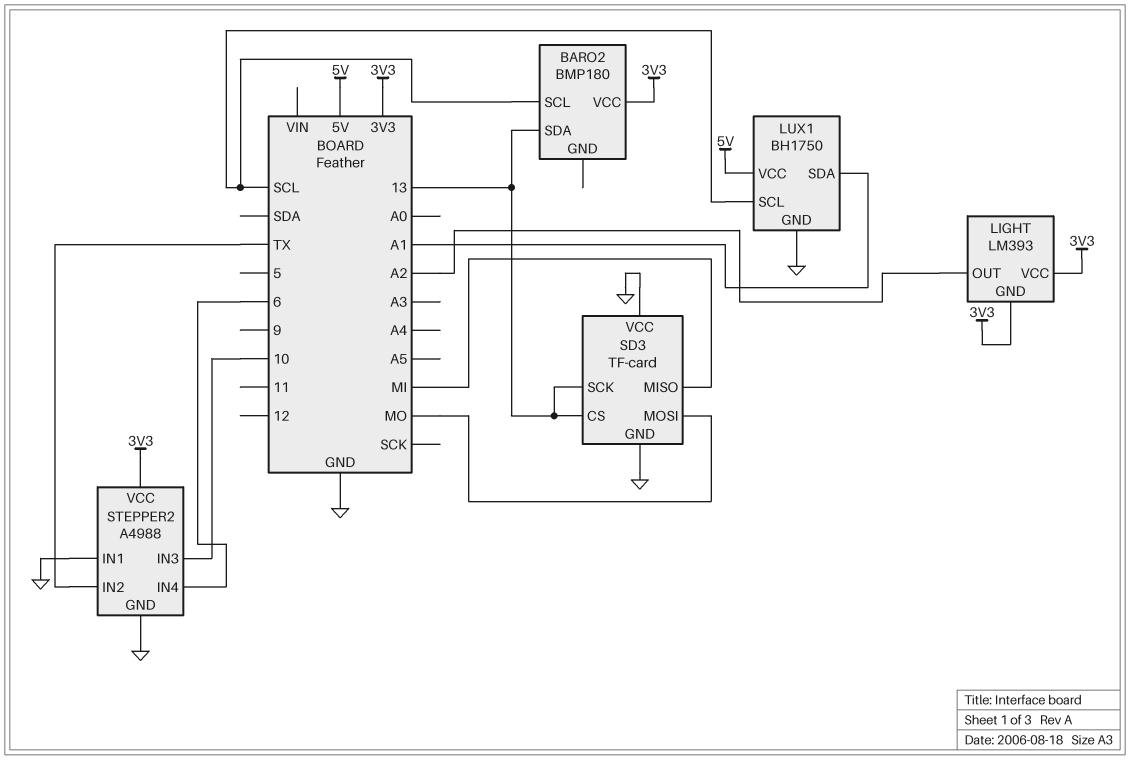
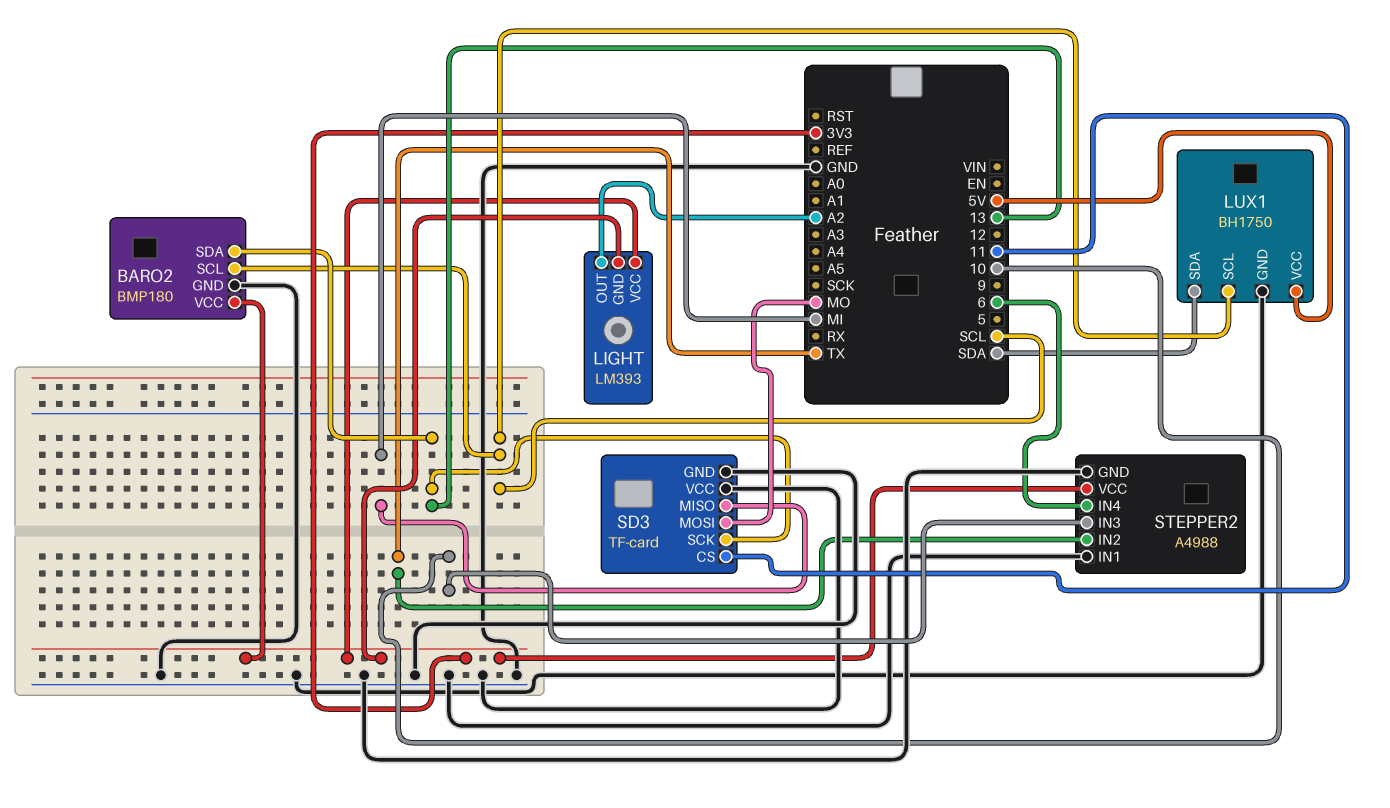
BARO2 pin GND: none -> GND
LUX1 pin SDA: A1 -> SDA
SD3 pin CS: 13 -> 11

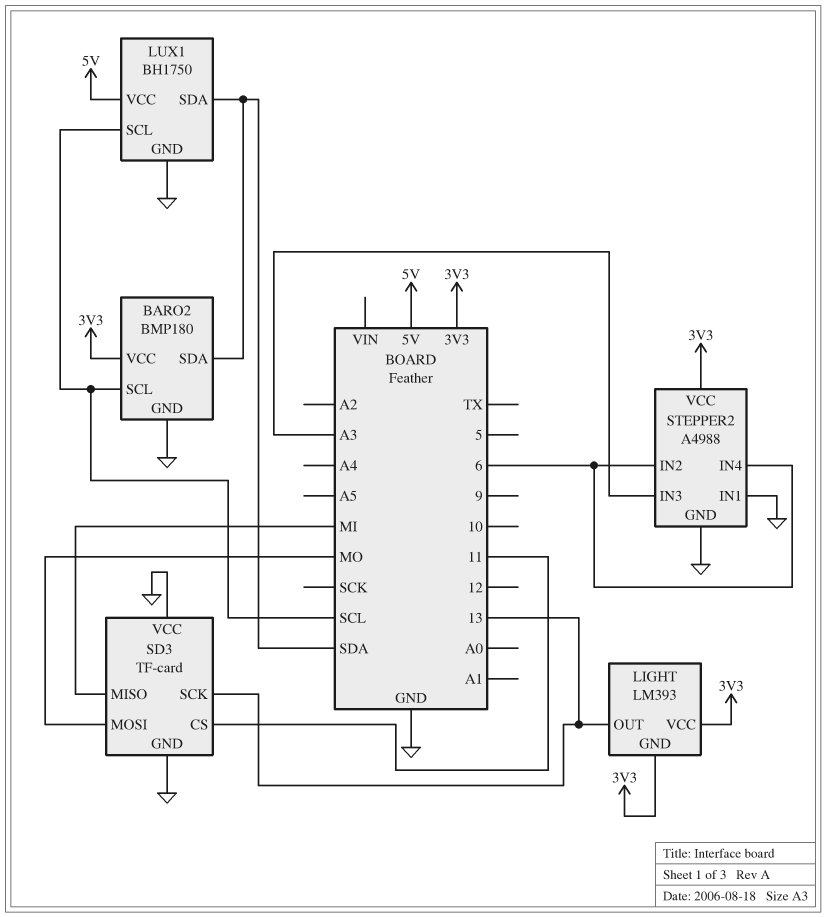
BARO2 pin SDA: 13 -> SDA
LIGHT pin OUT: A2 -> 13
STEPPER2 pin IN2: TX -> 6
STEPPER2 pin IN3: 10 -> A3

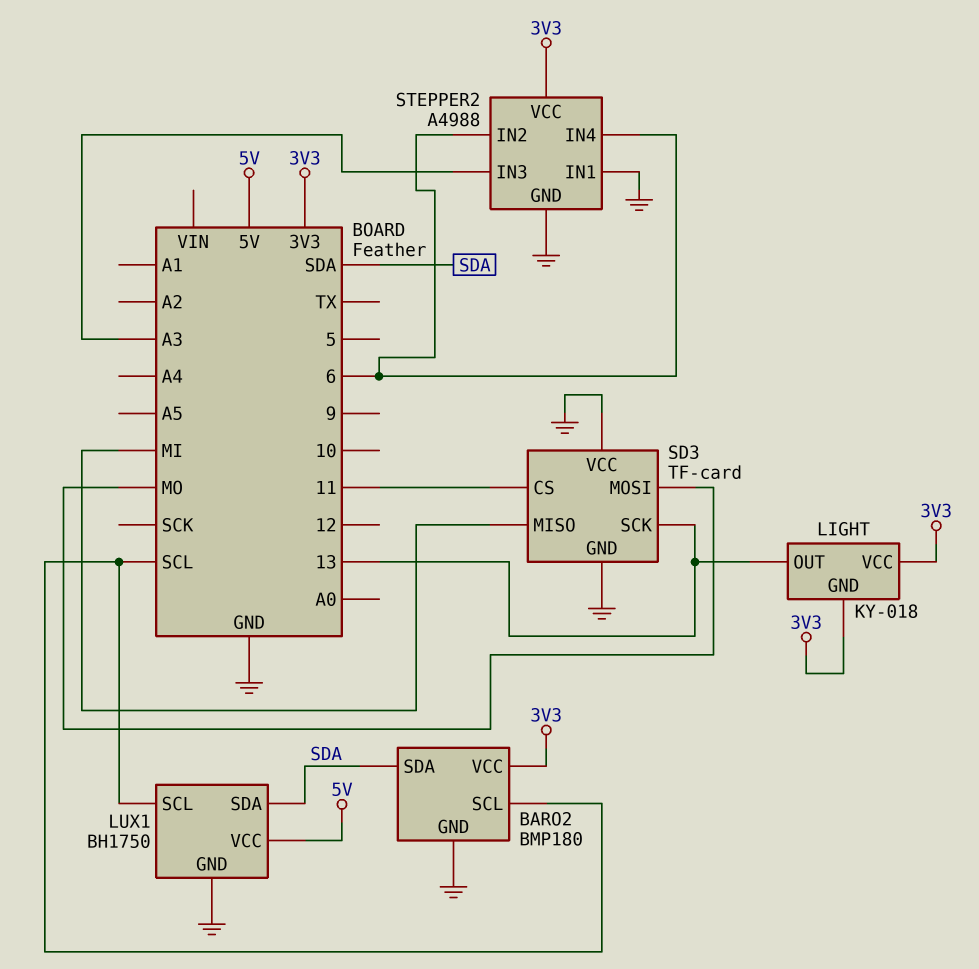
LIGHT: LM393 -> KY-018

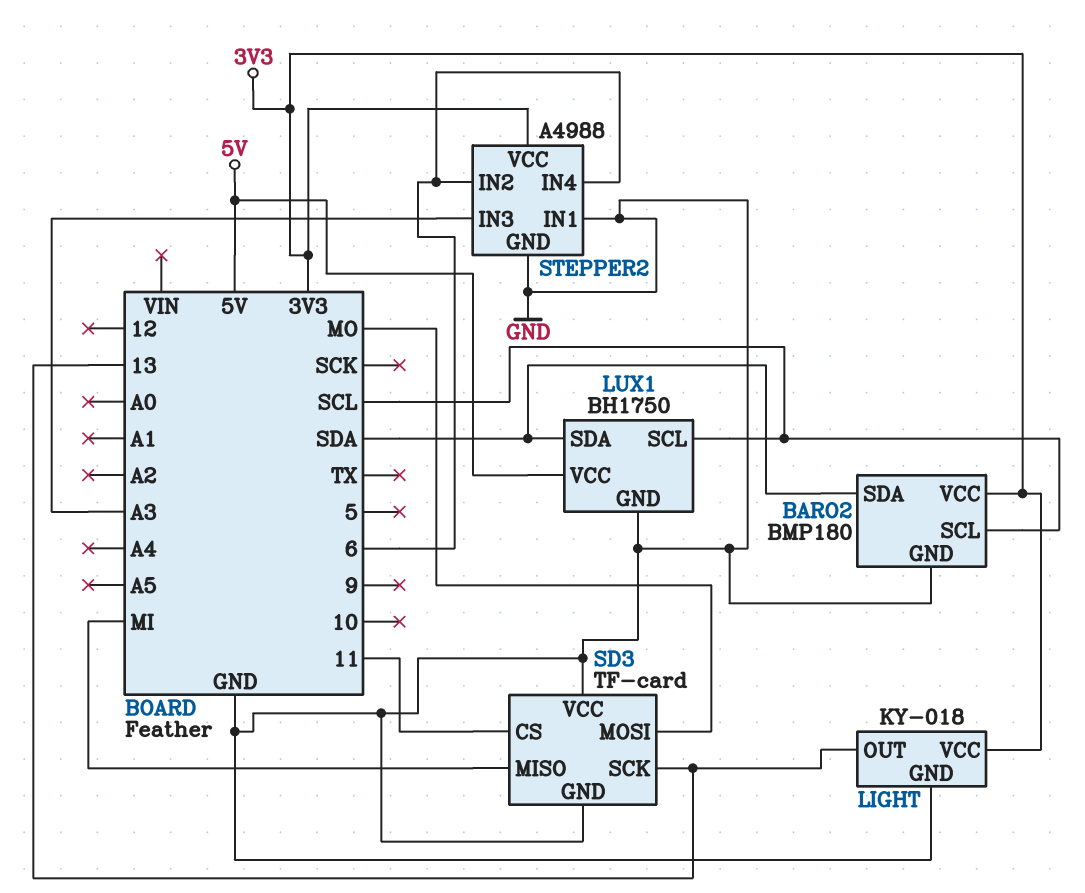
LIGHT pin GND: 3V3 -> GND

